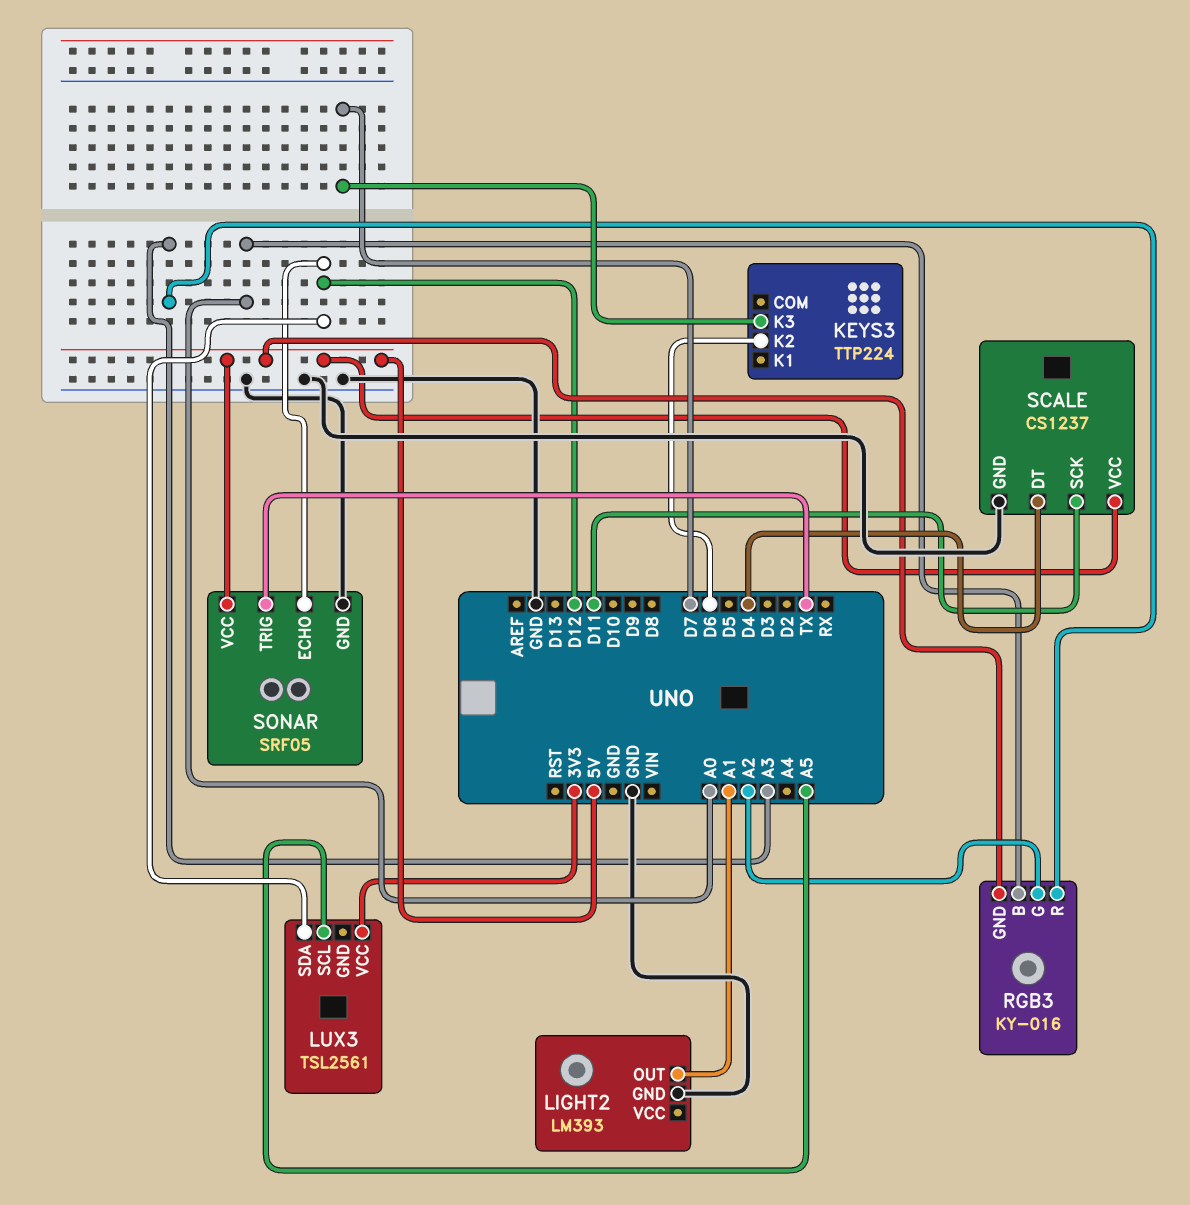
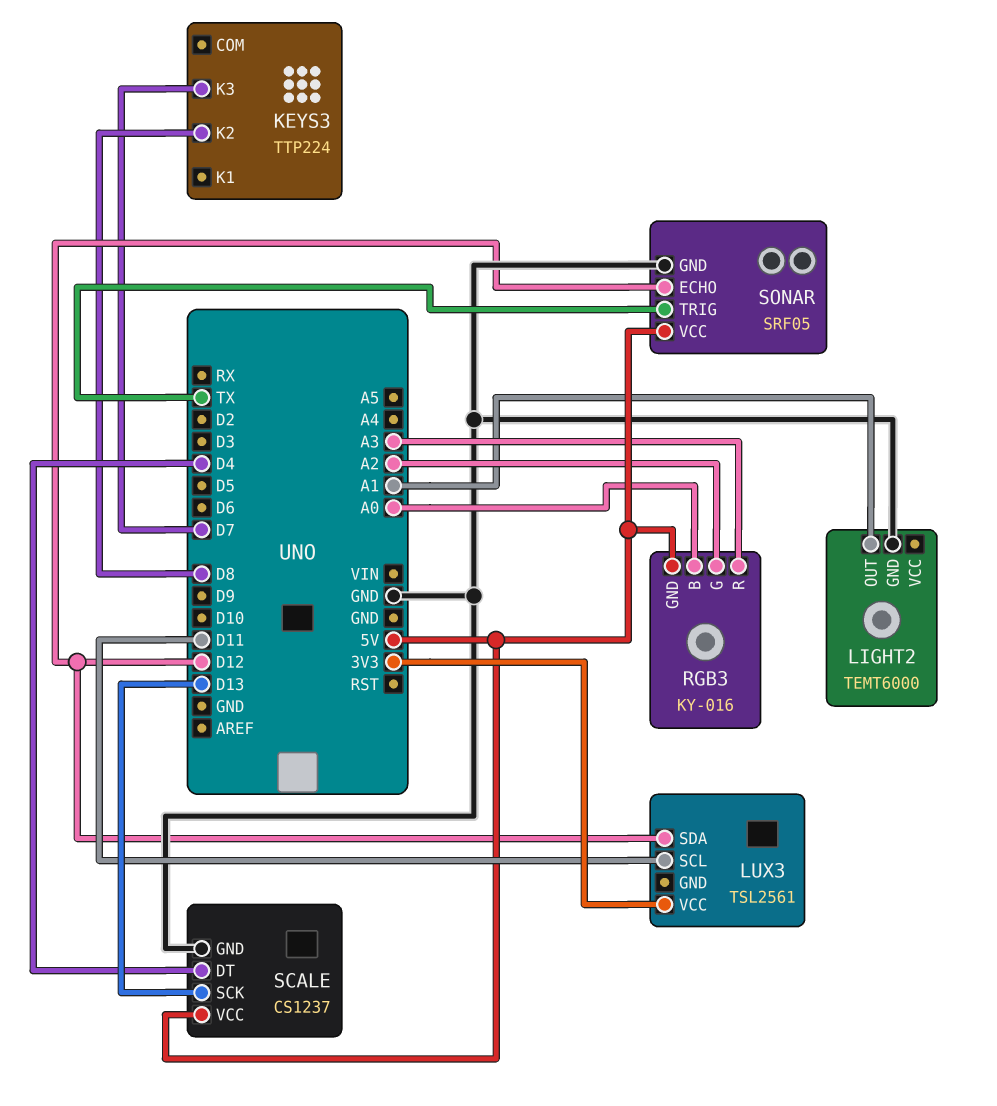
KEYS3 pin K2: D6 -> D8
LIGHT2: LM393 -> TEMT6000
LUX3 pin SCL: A5 -> D11
SCALE pin SCK: D11 -> D13

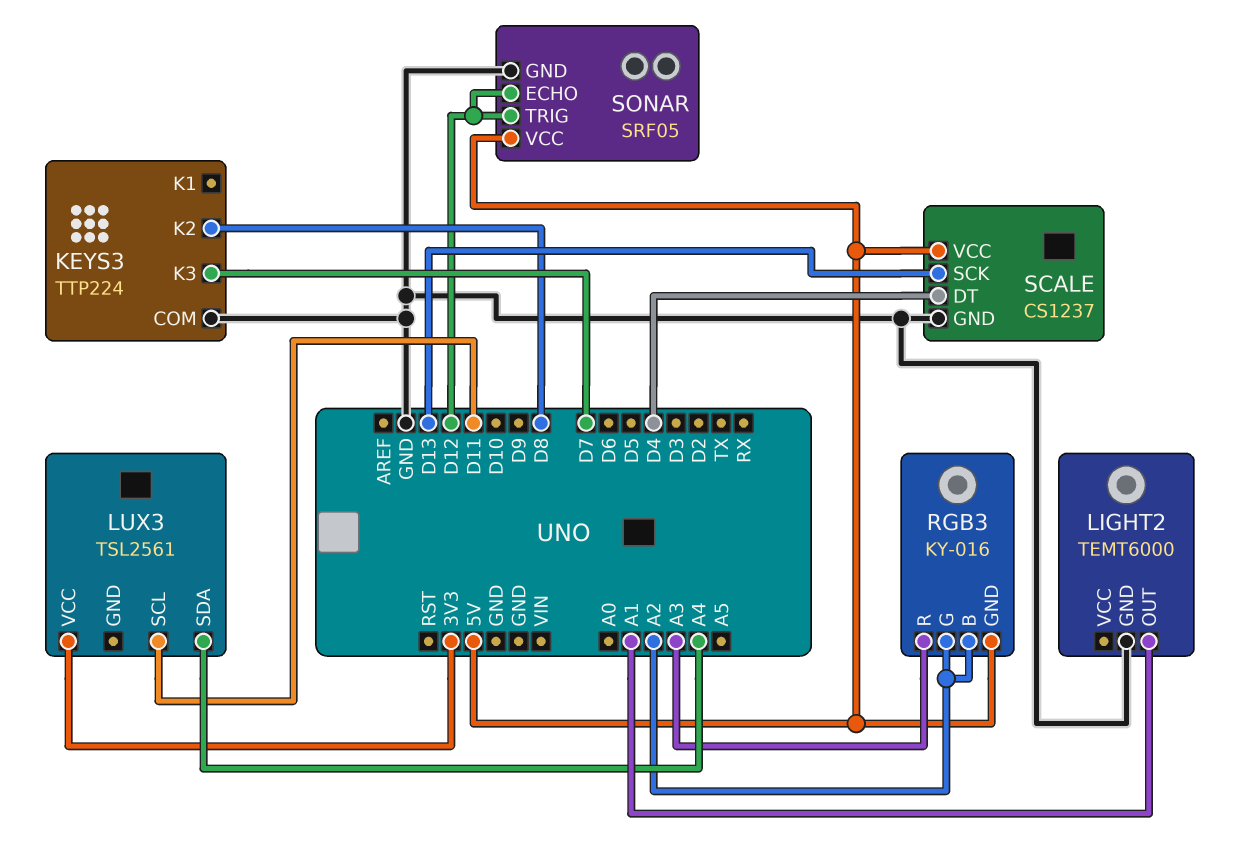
KEYS3 pin COM: none -> GND
LUX3 pin SDA: D12 -> A4
RGB3 pin B: A0 -> A2
SONAR pin TRIG: TX -> D12

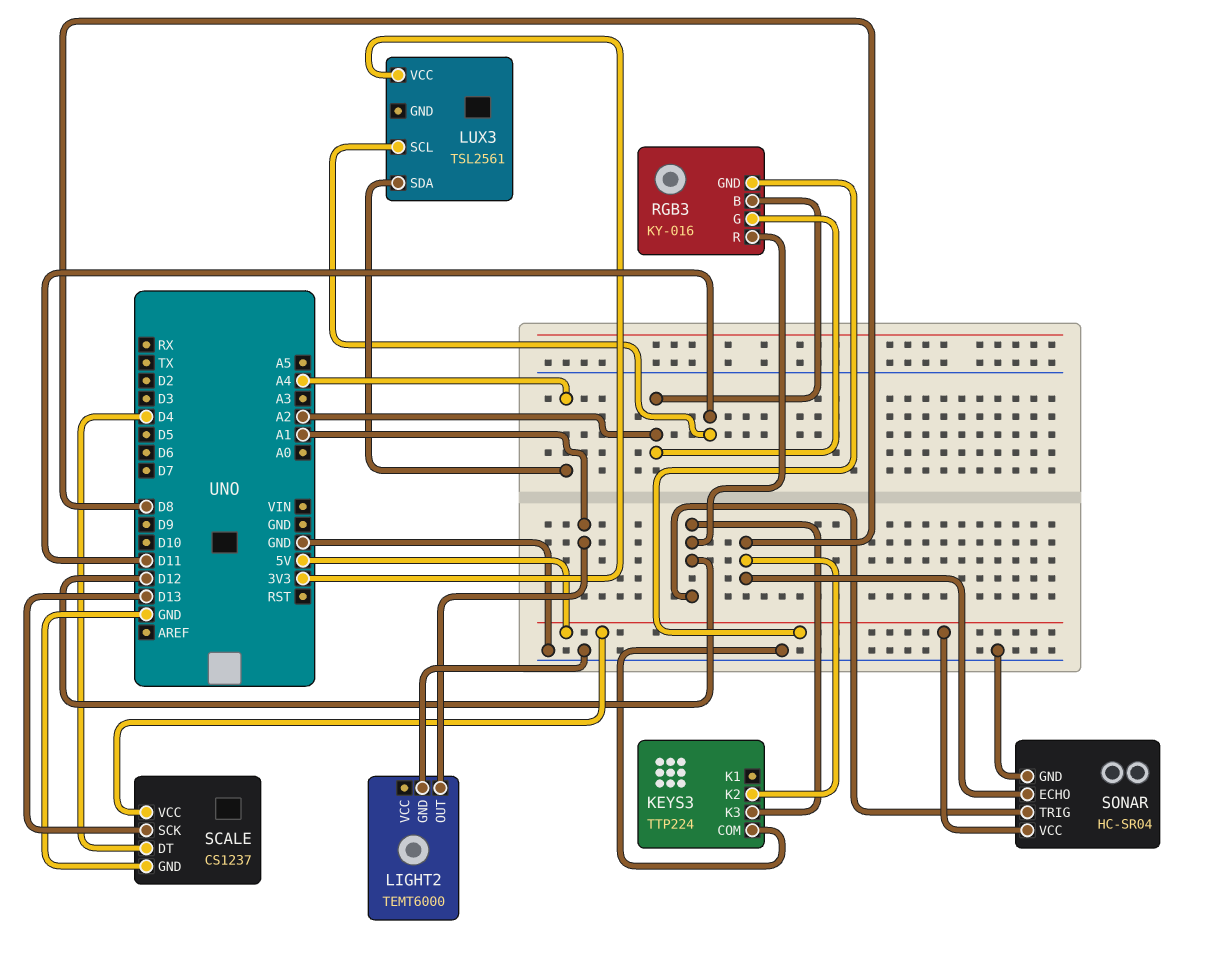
KEYS3 pin K3: D7 -> D12
RGB3 pin R: A3 -> D12
SONAR: SRF05 -> HC-SR04
SONAR pin ECHO: D12 -> D8

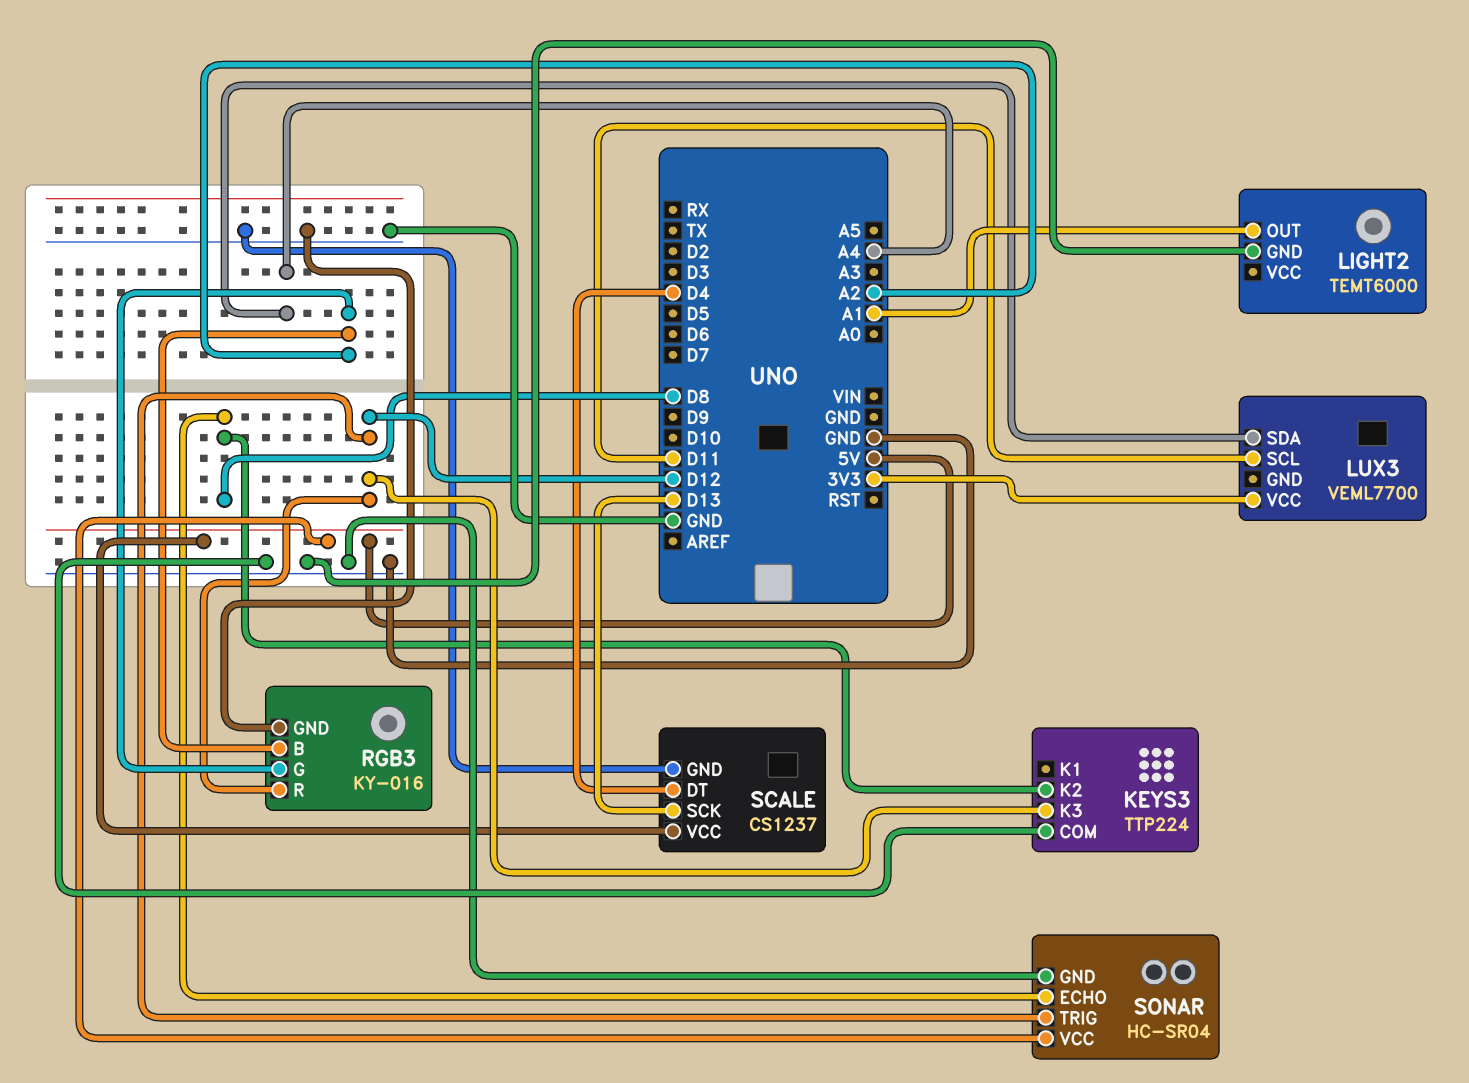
LUX3: TSL2561 -> VEML7700
RGB3 pin GND: 5V -> GND

